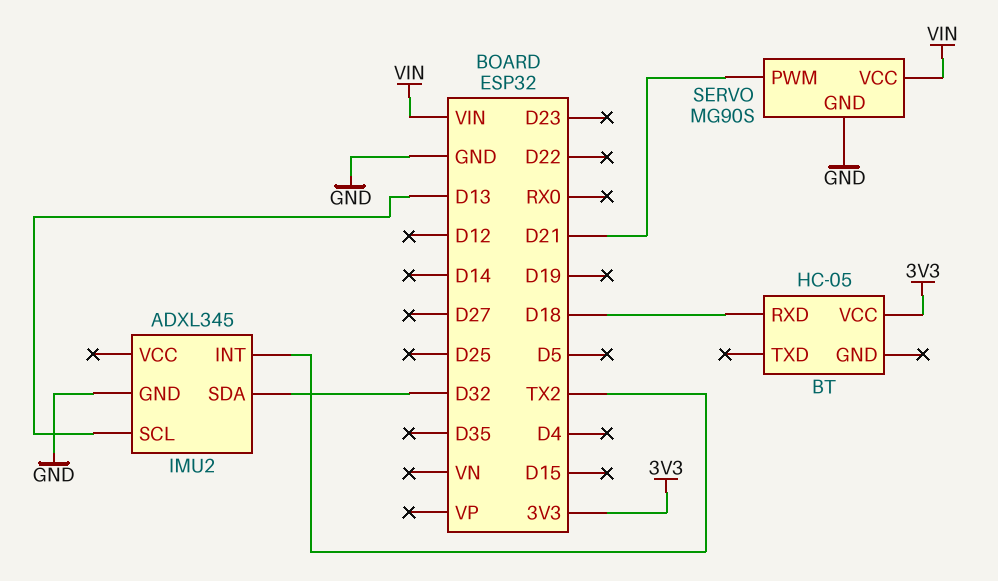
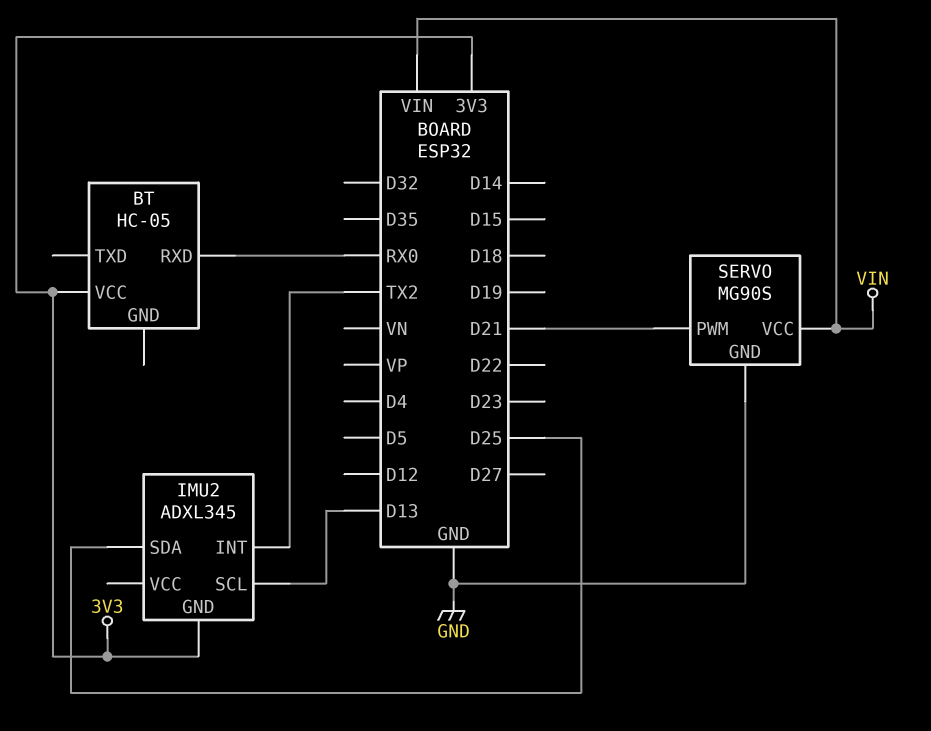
BT pin RXD: D18 -> RX0
IMU2 pin GND: GND -> 3V3
IMU2 pin SDA: D32 -> D25

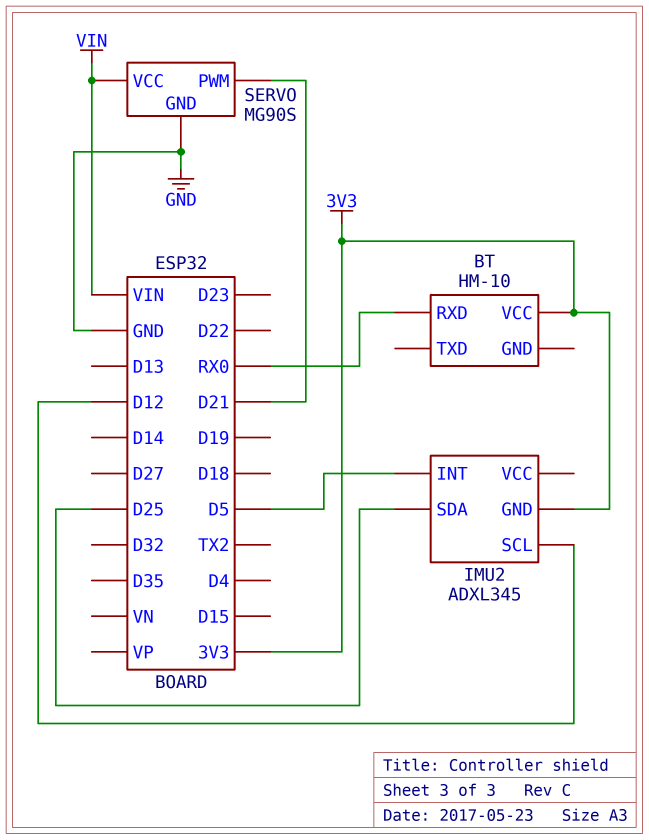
BT: HC-05 -> HM-10
IMU2 pin INT: TX2 -> D5
IMU2 pin SCL: D13 -> D12

